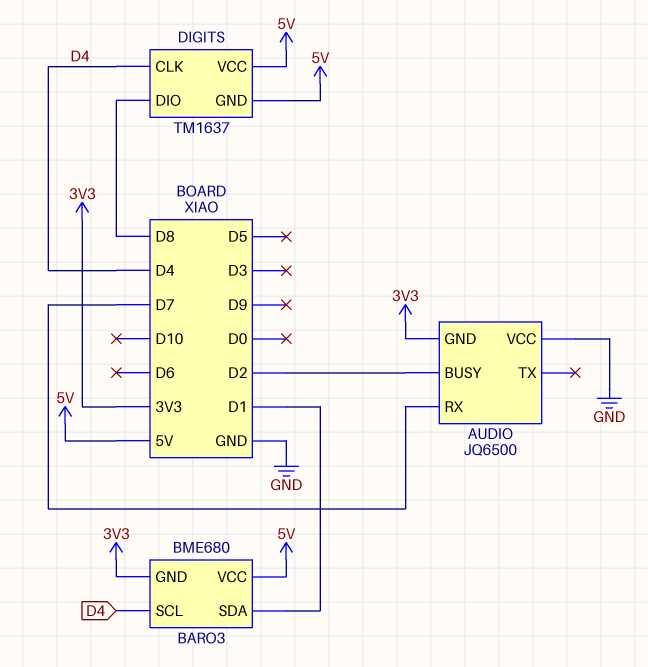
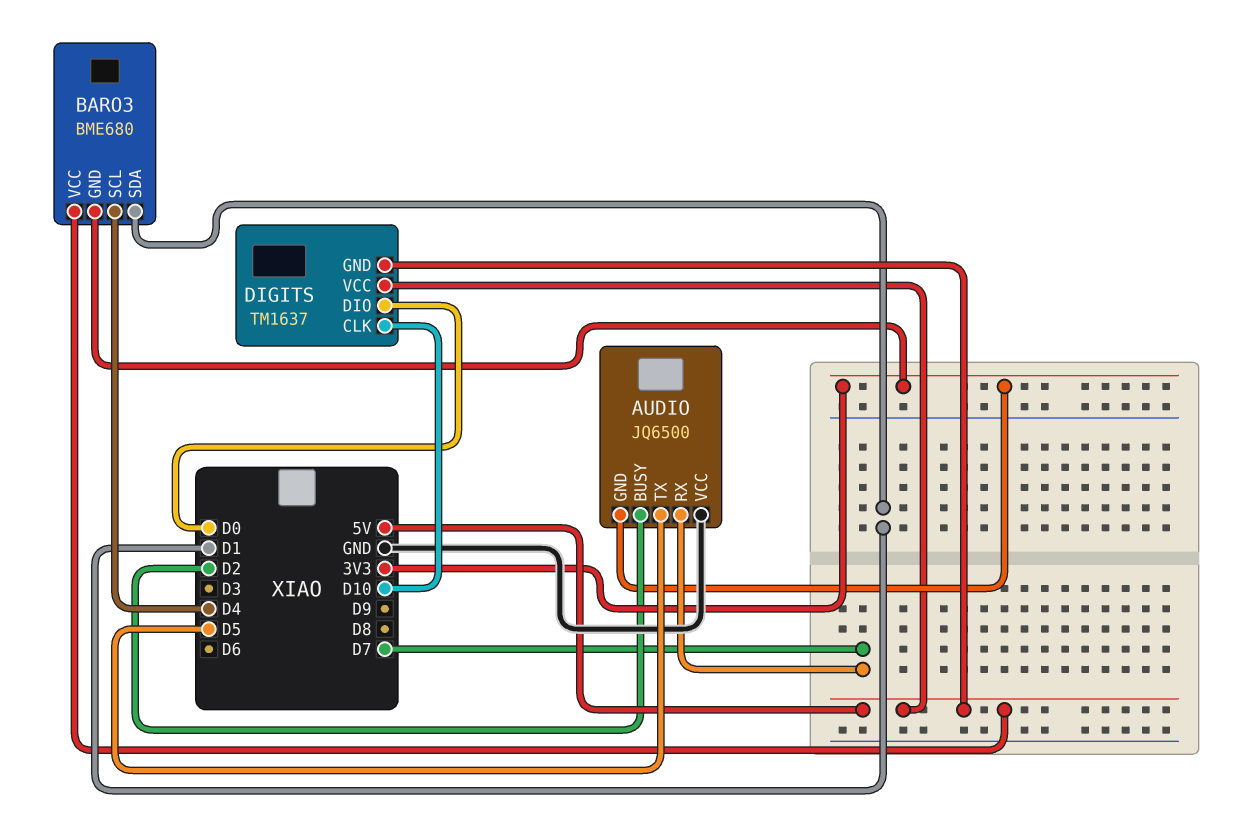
AUDIO pin TX: none -> D5
DIGITS pin CLK: D4 -> D10
DIGITS pin DIO: D8 -> D0

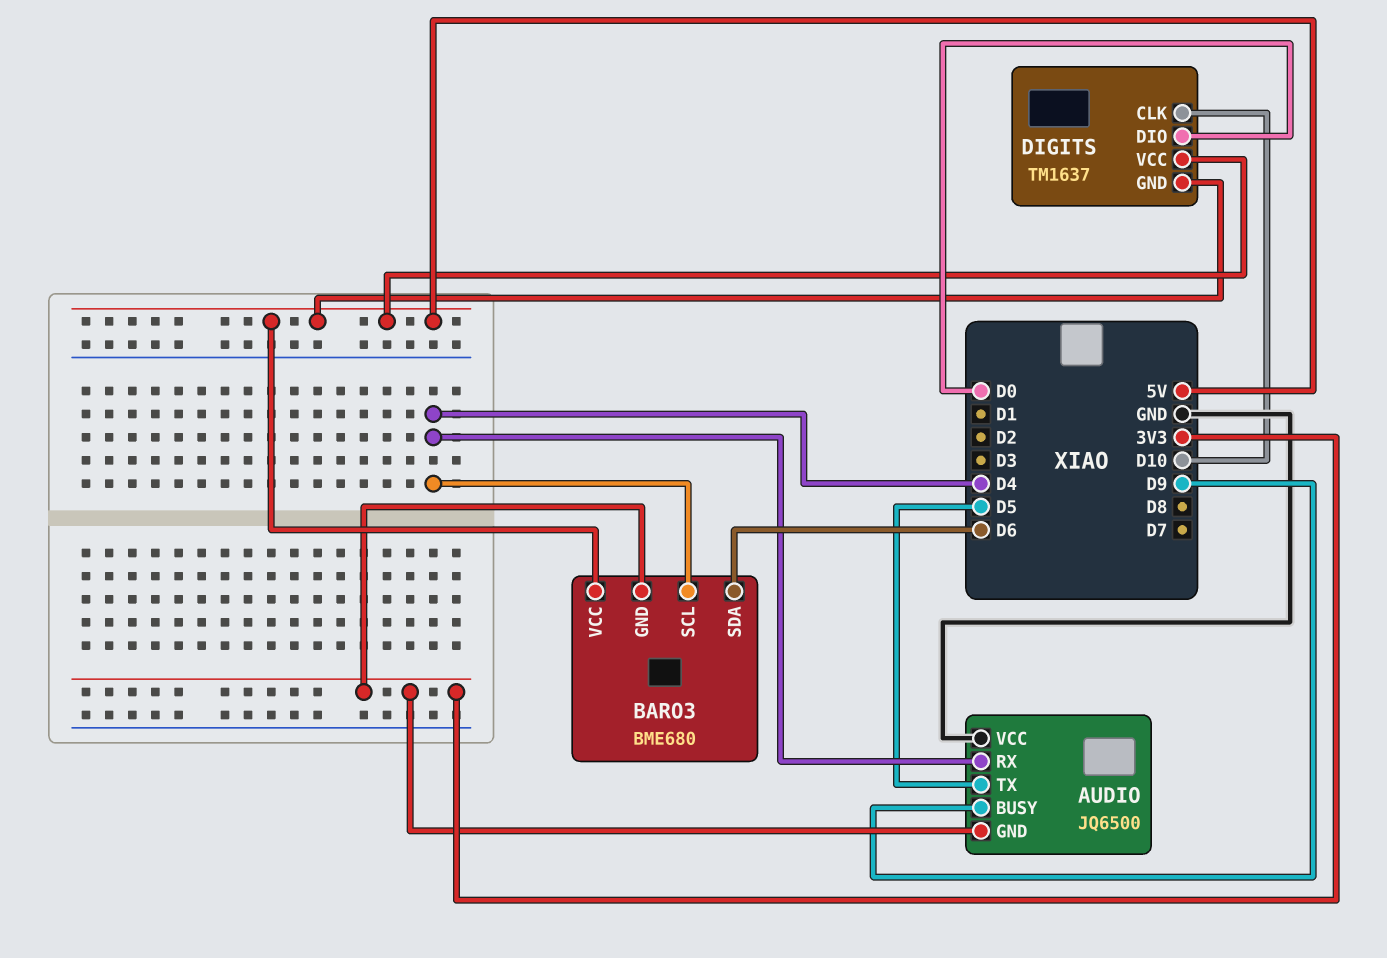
AUDIO pin BUSY: D2 -> D9
AUDIO pin RX: D7 -> D4
BARO3 pin SDA: D1 -> D6

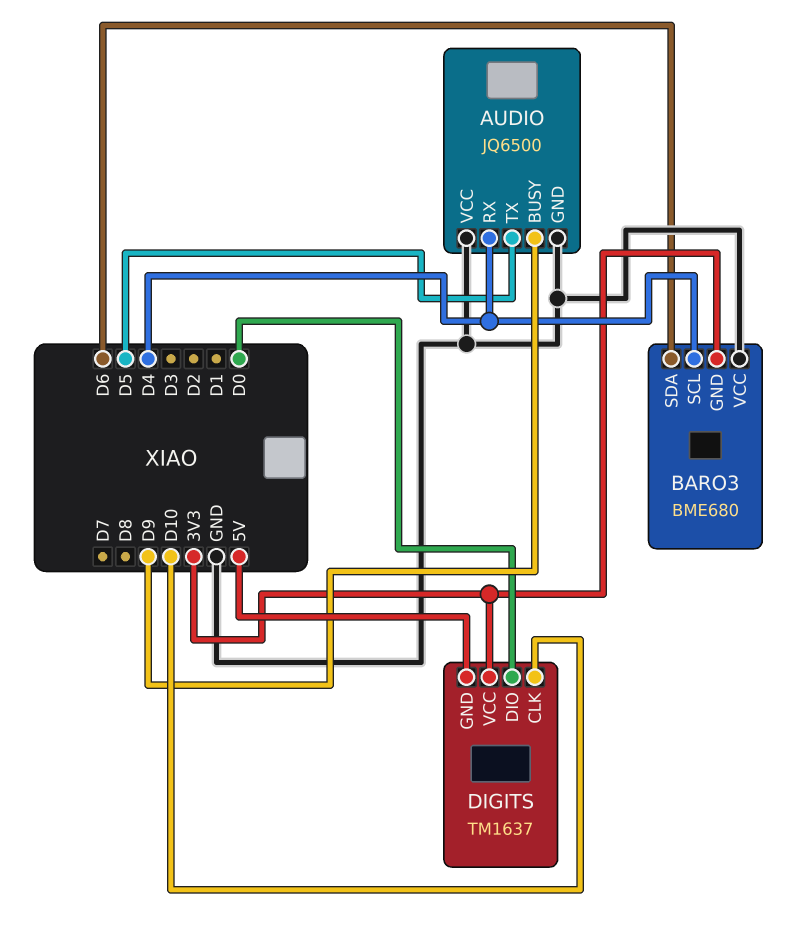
AUDIO pin GND: 3V3 -> GND
BARO3 pin VCC: 5V -> GND
DIGITS pin VCC: 5V -> 3V3

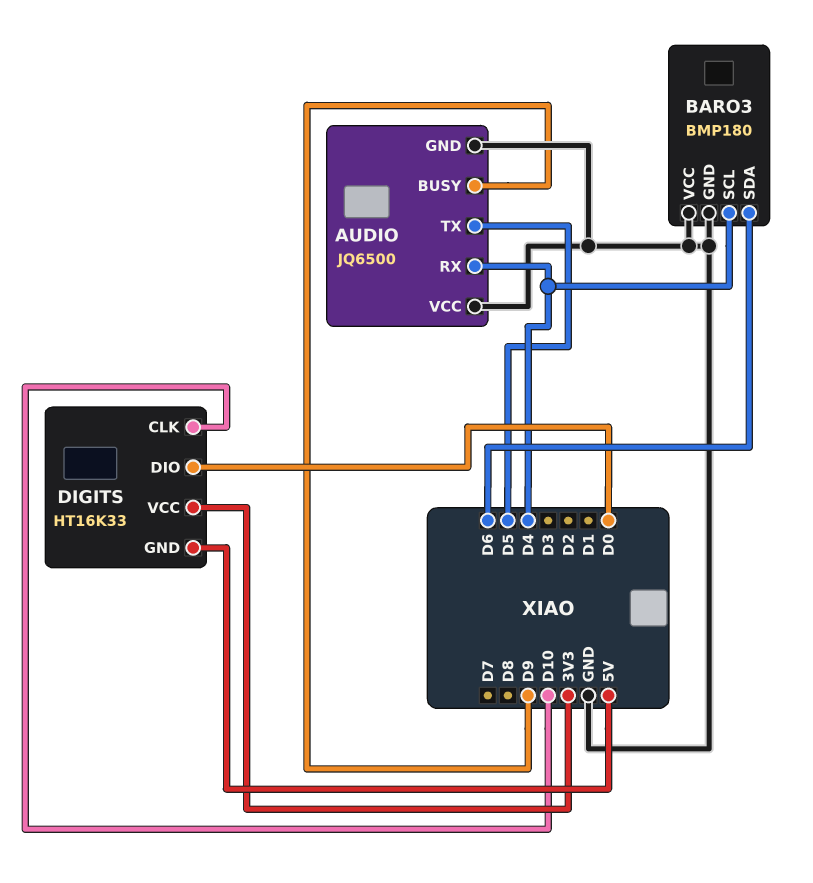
BARO3: BME680 -> BMP180
BARO3 pin GND: 3V3 -> GND
DIGITS: TM1637 -> HT16K33

